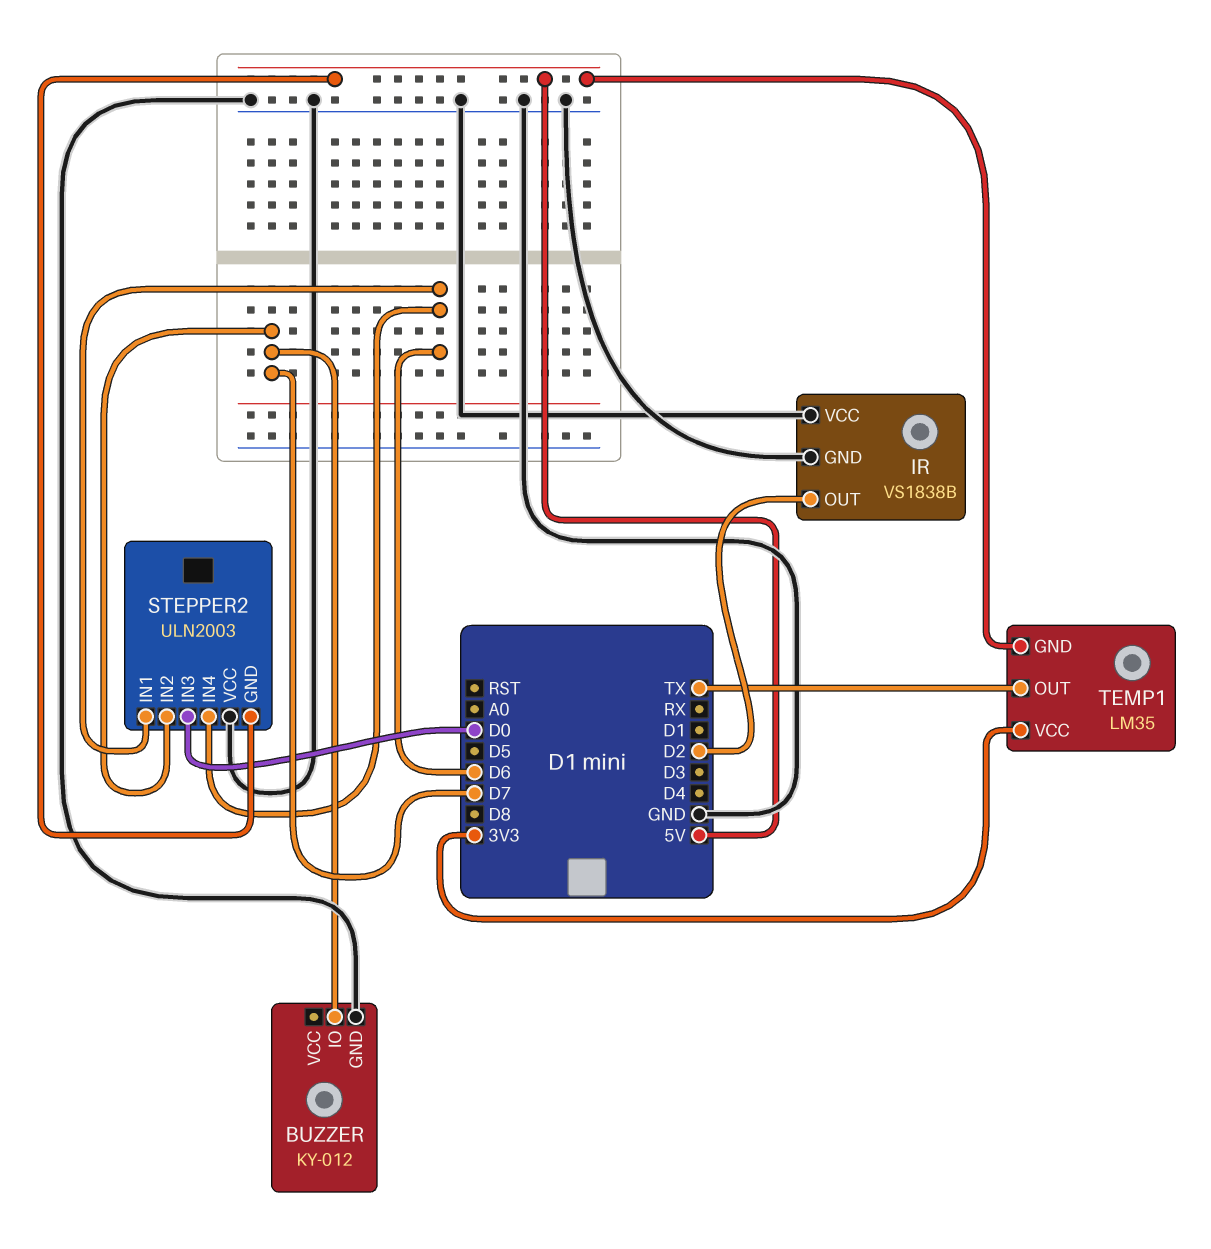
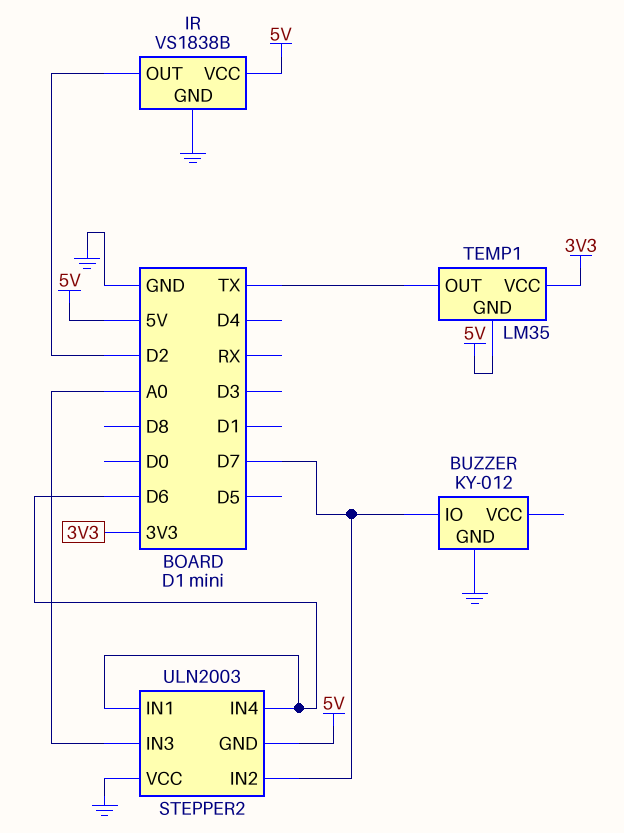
IR pin VCC: GND -> 5V
STEPPER2 pin IN3: D0 -> A0

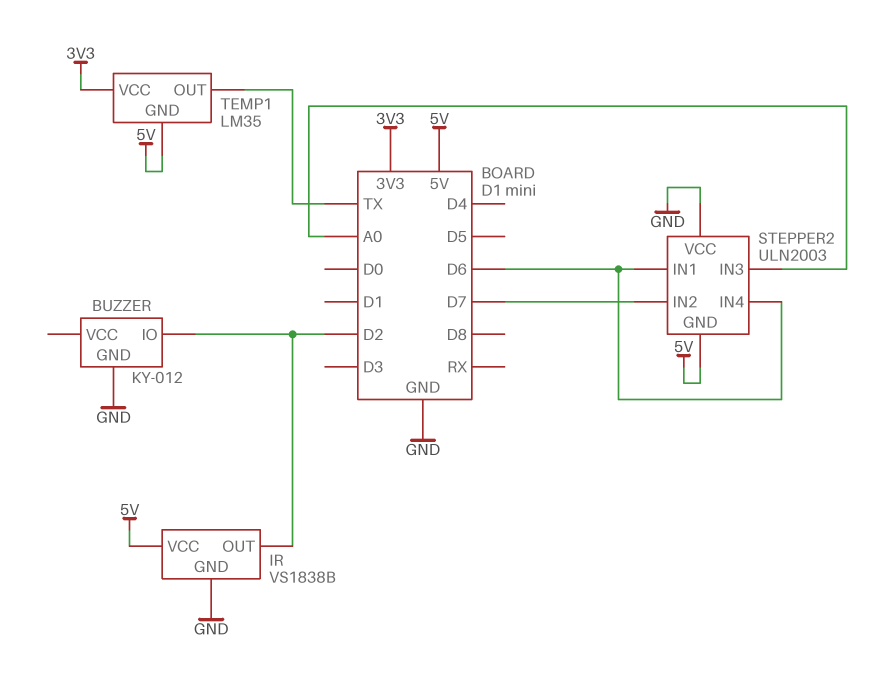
BUZZER pin IO: D7 -> D2

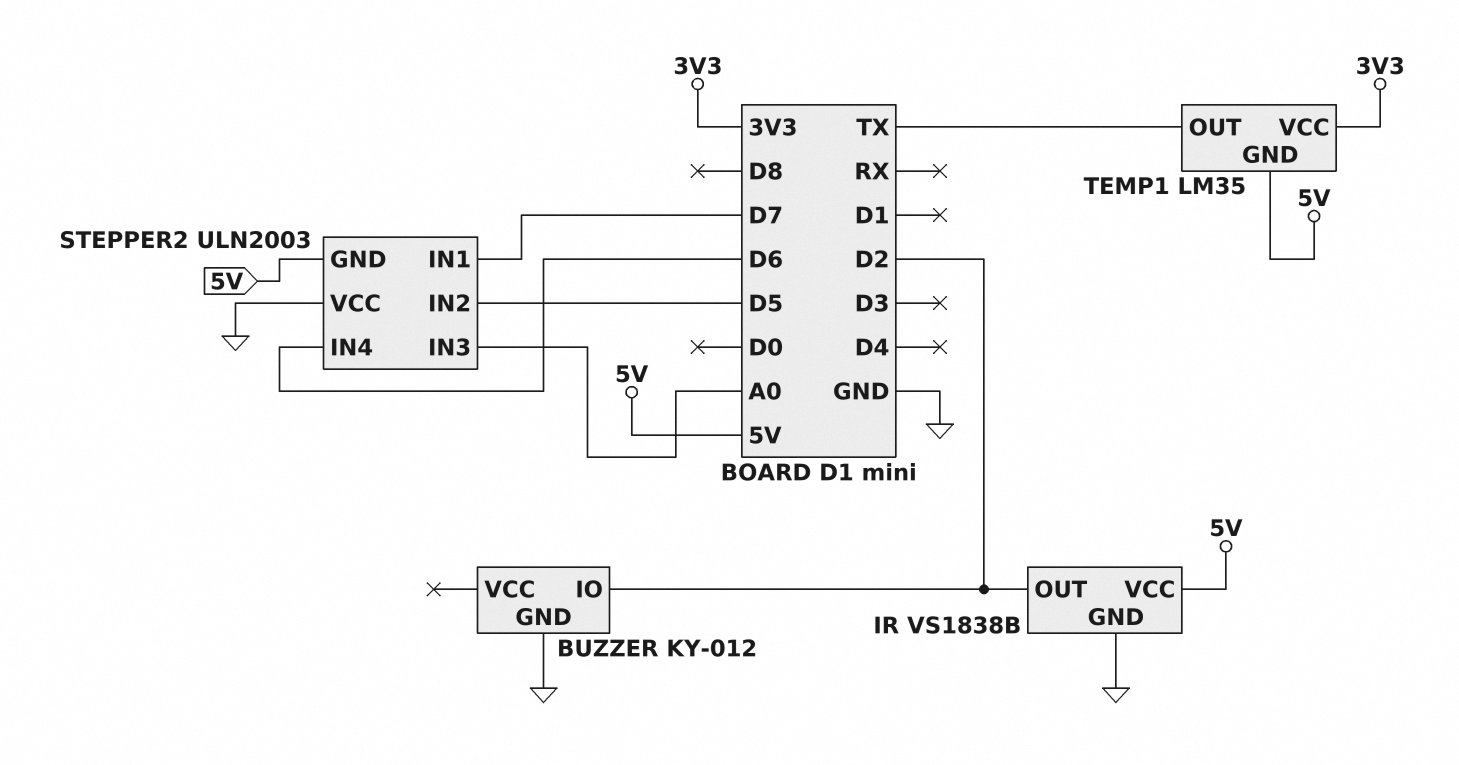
STEPPER2 pin IN1: D6 -> D7
STEPPER2 pin IN2: D7 -> D5

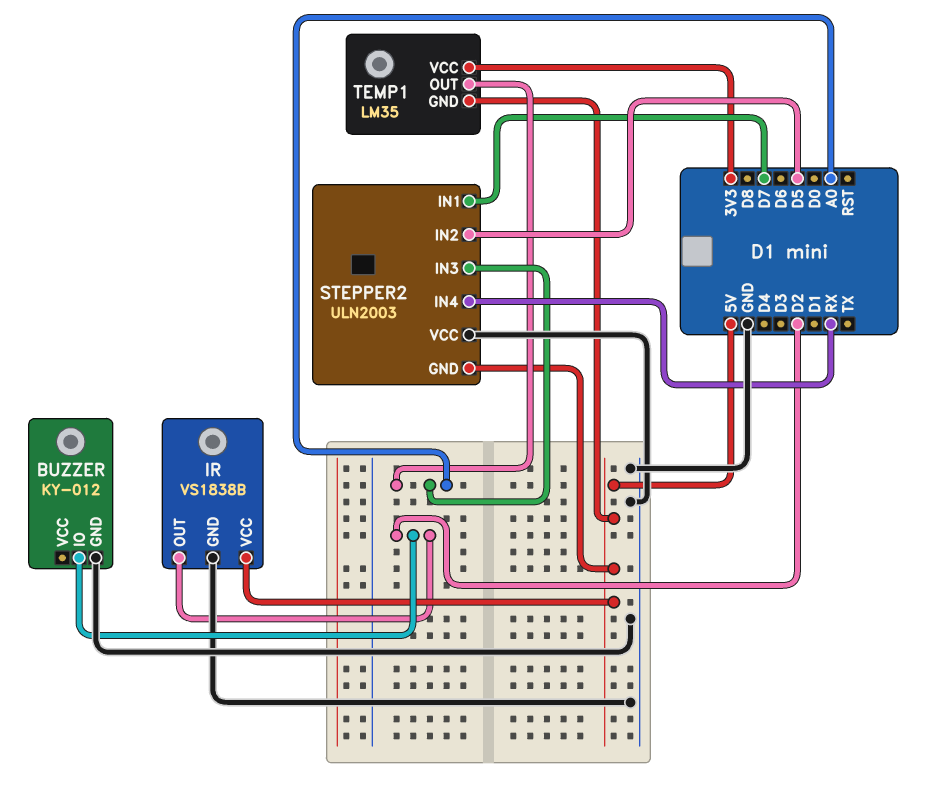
STEPPER2 pin IN4: D6 -> RX
TEMP1 pin OUT: TX -> A0

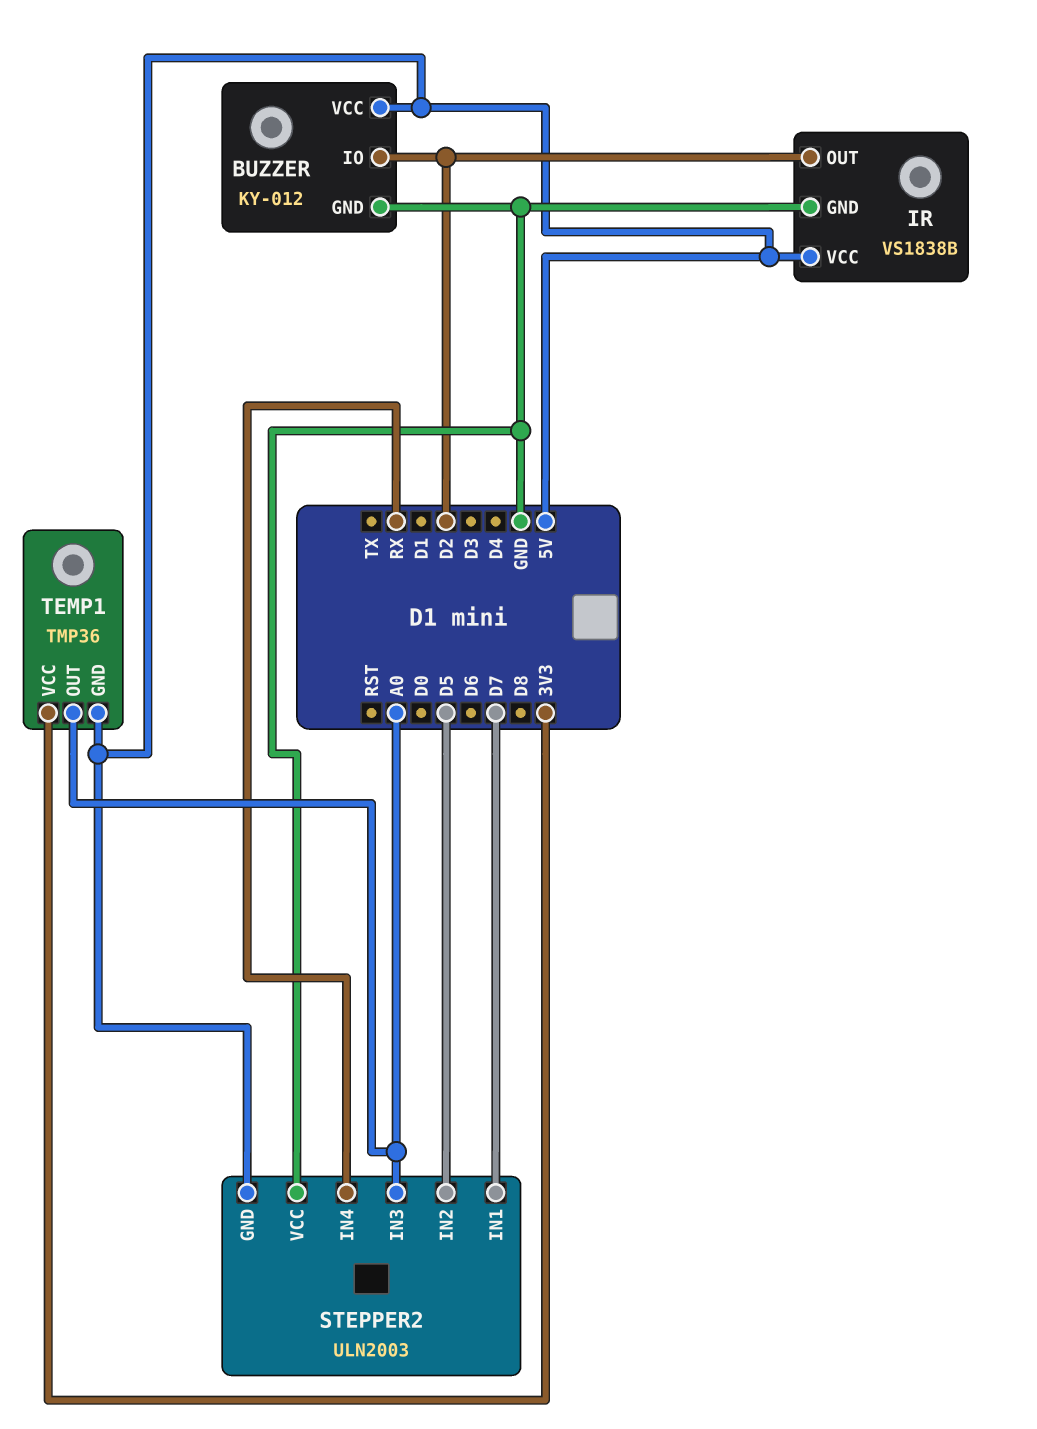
BUZZER pin VCC: none -> 5V
TEMP1: LM35 -> TMP36

